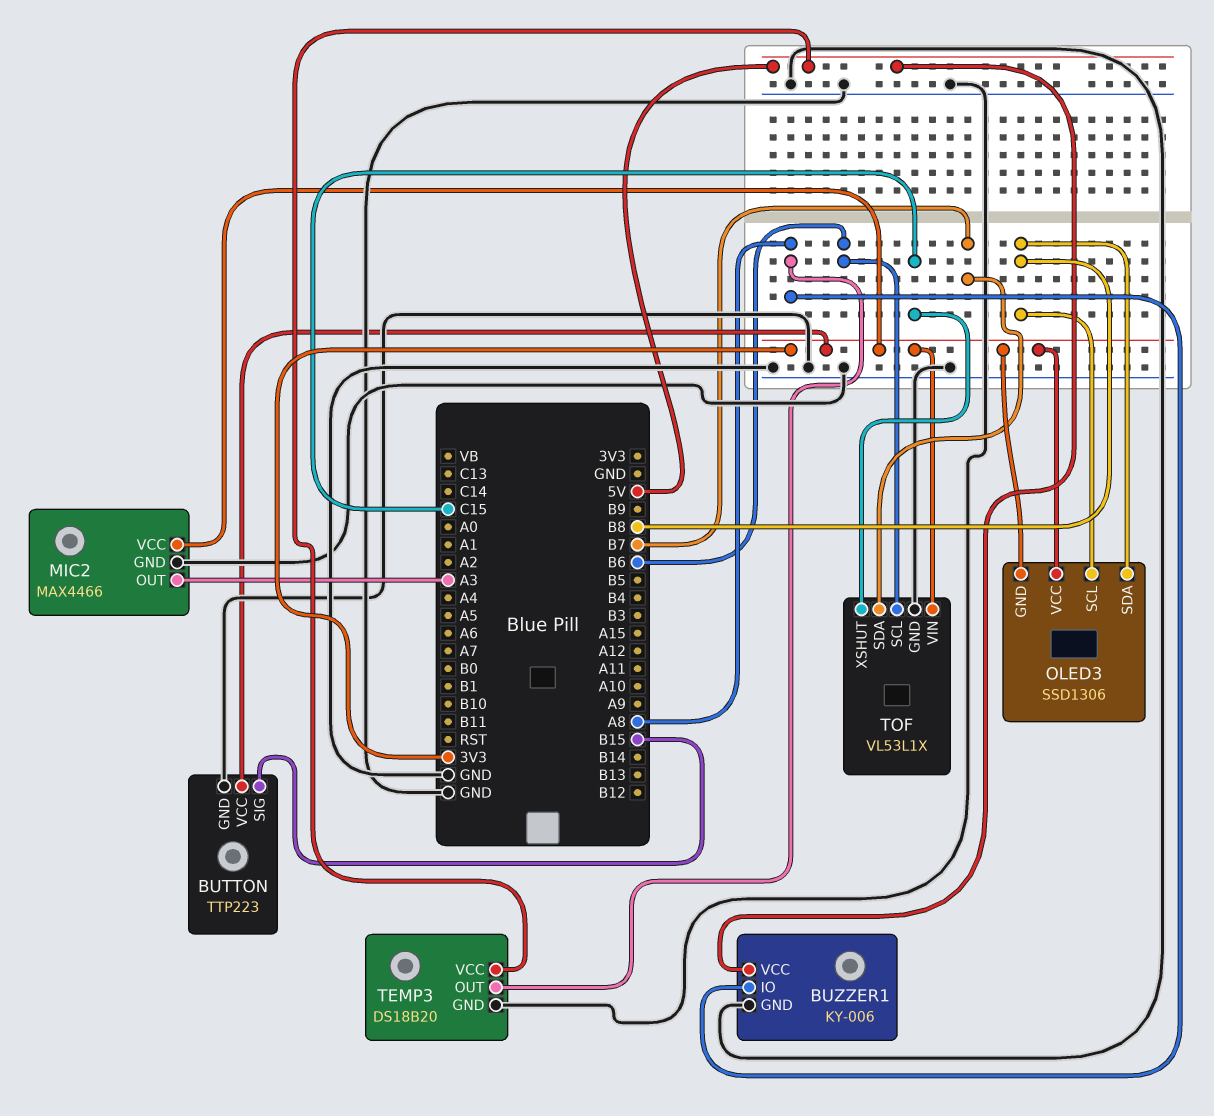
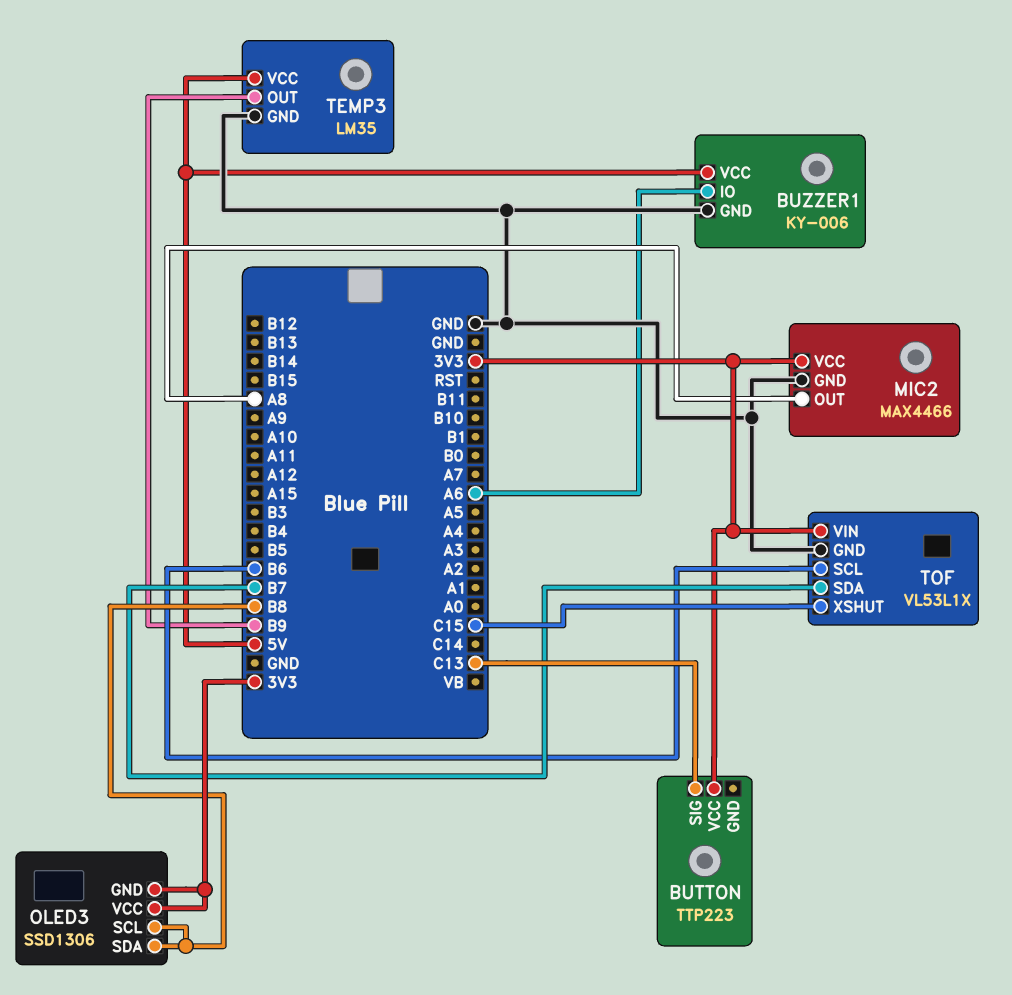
BUTTON pin GND: GND -> none
BUTTON pin SIG: B15 -> C13
BUZZER1 pin IO: A8 -> A6
MIC2 pin OUT: A3 -> A8
TEMP3: DS18B20 -> LM35
TEMP3 pin OUT: A8 -> B9

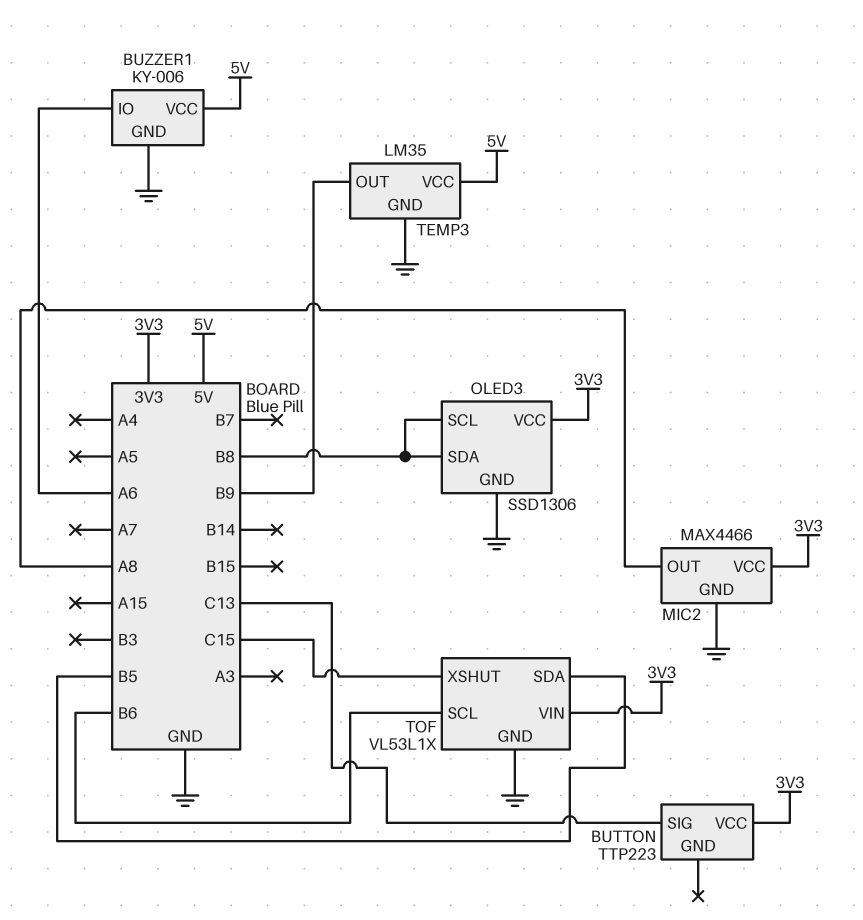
OLED3 pin GND: 3V3 -> GND
TOF pin SDA: B7 -> B5

